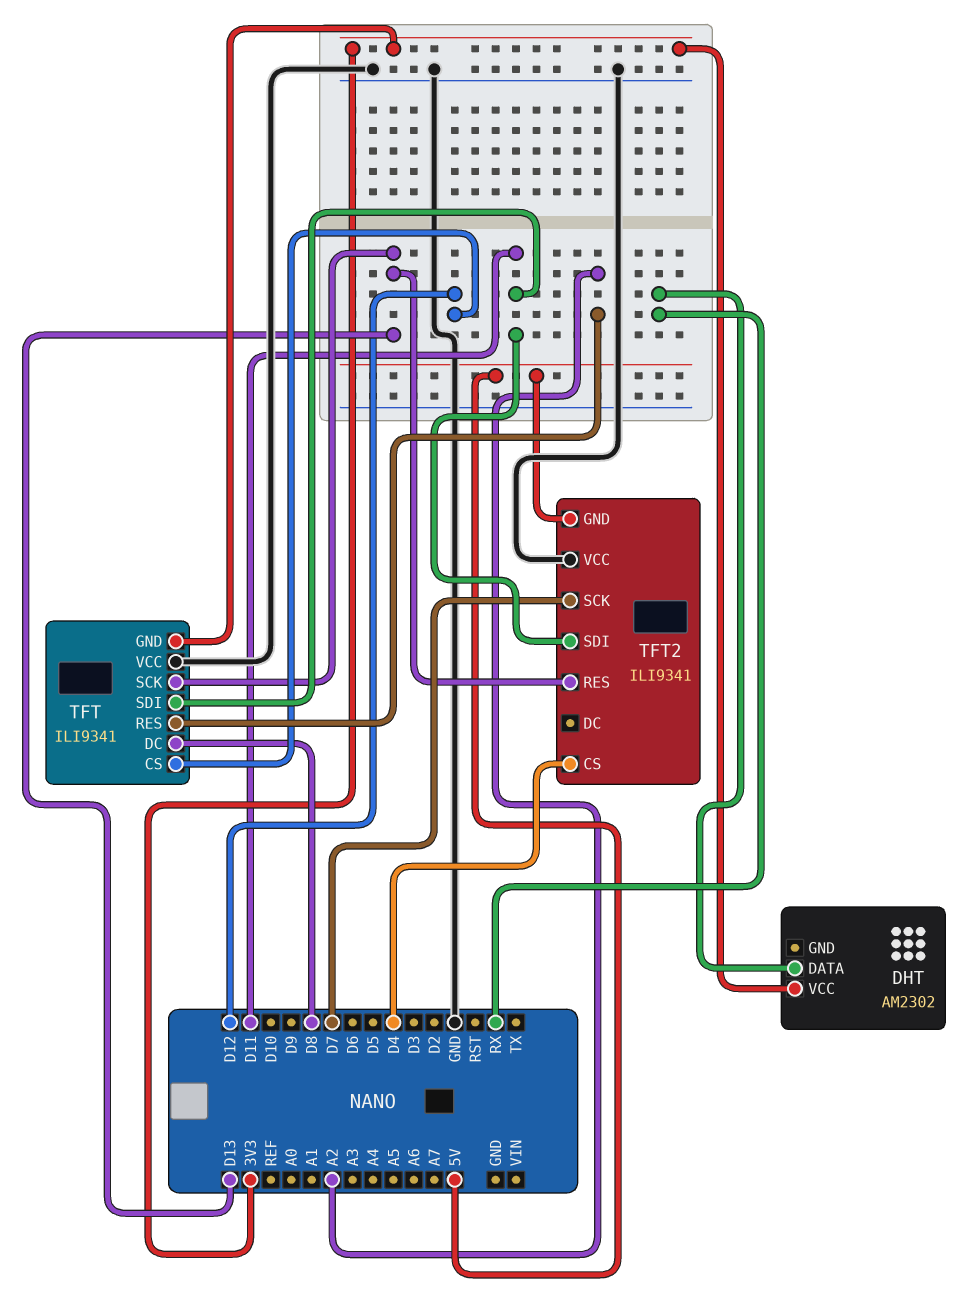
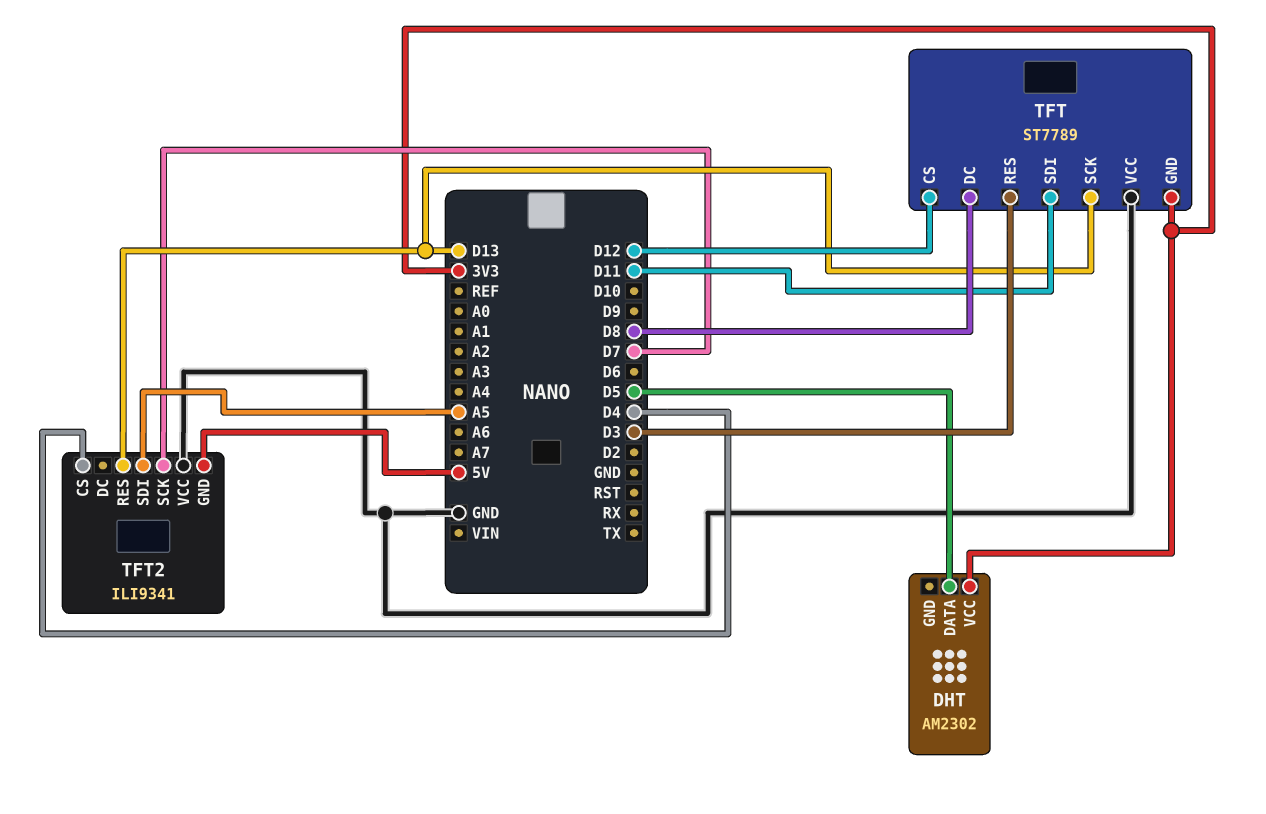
DHT pin DATA: RX -> D5
TFT: ILI9341 -> ST7789
TFT pin RES: A2 -> D3
TFT2 pin SDI: D11 -> A5

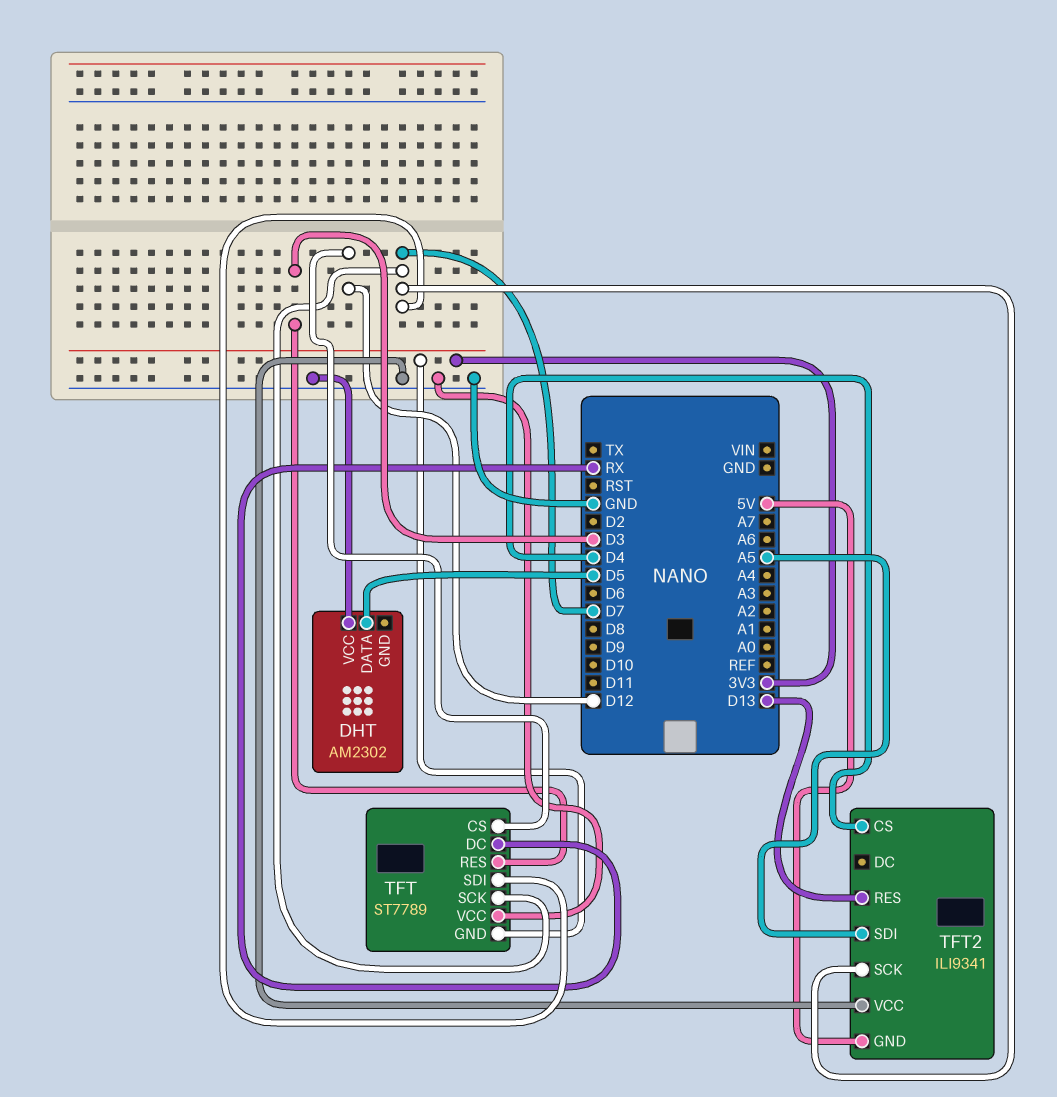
DHT pin VCC: 3V3 -> GND
TFT pin DC: D8 -> RX
TFT pin SCK: D13 -> D7
TFT pin SDI: D11 -> D7

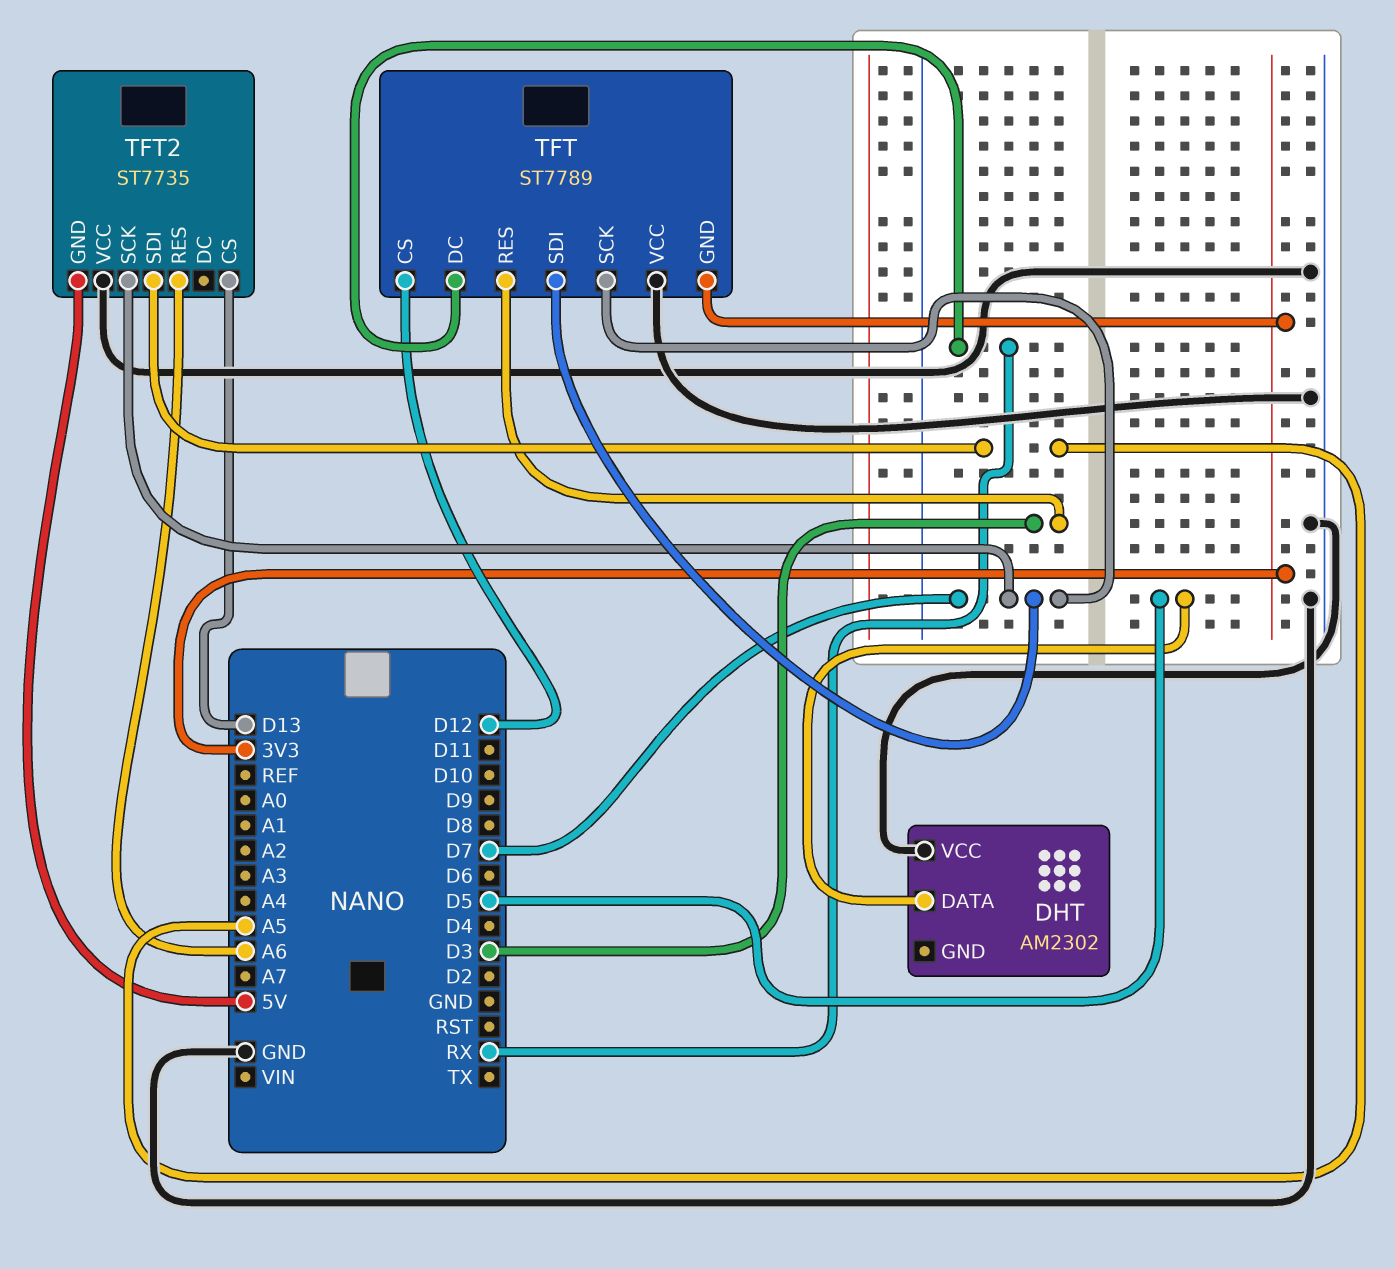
TFT2: ILI9341 -> ST7735
TFT2 pin CS: D4 -> D13
TFT2 pin RES: D13 -> A6

